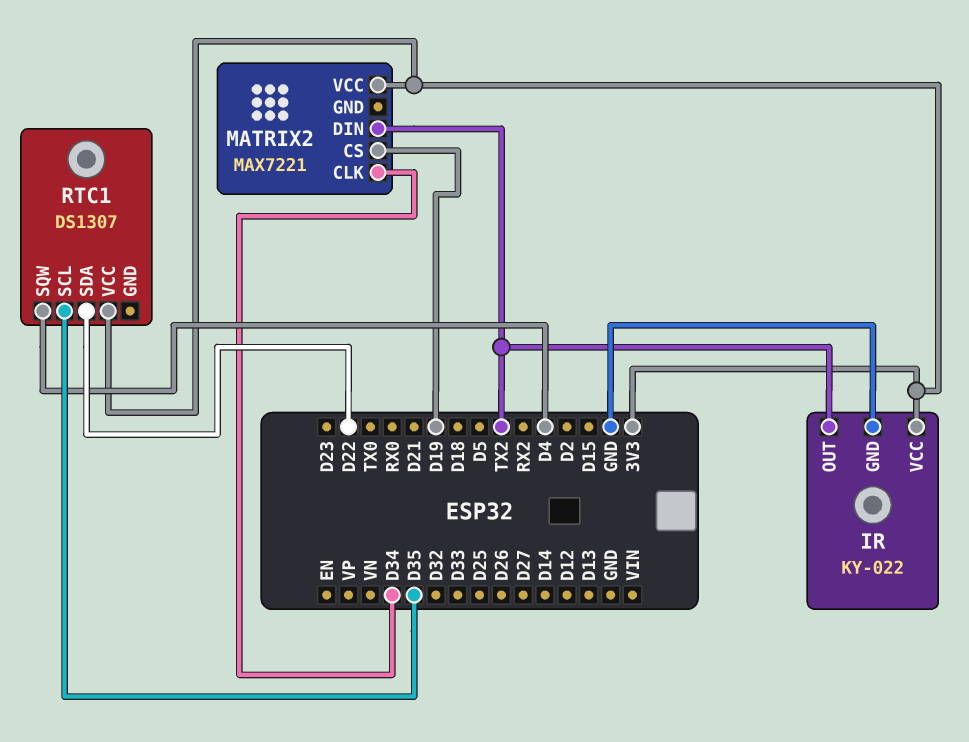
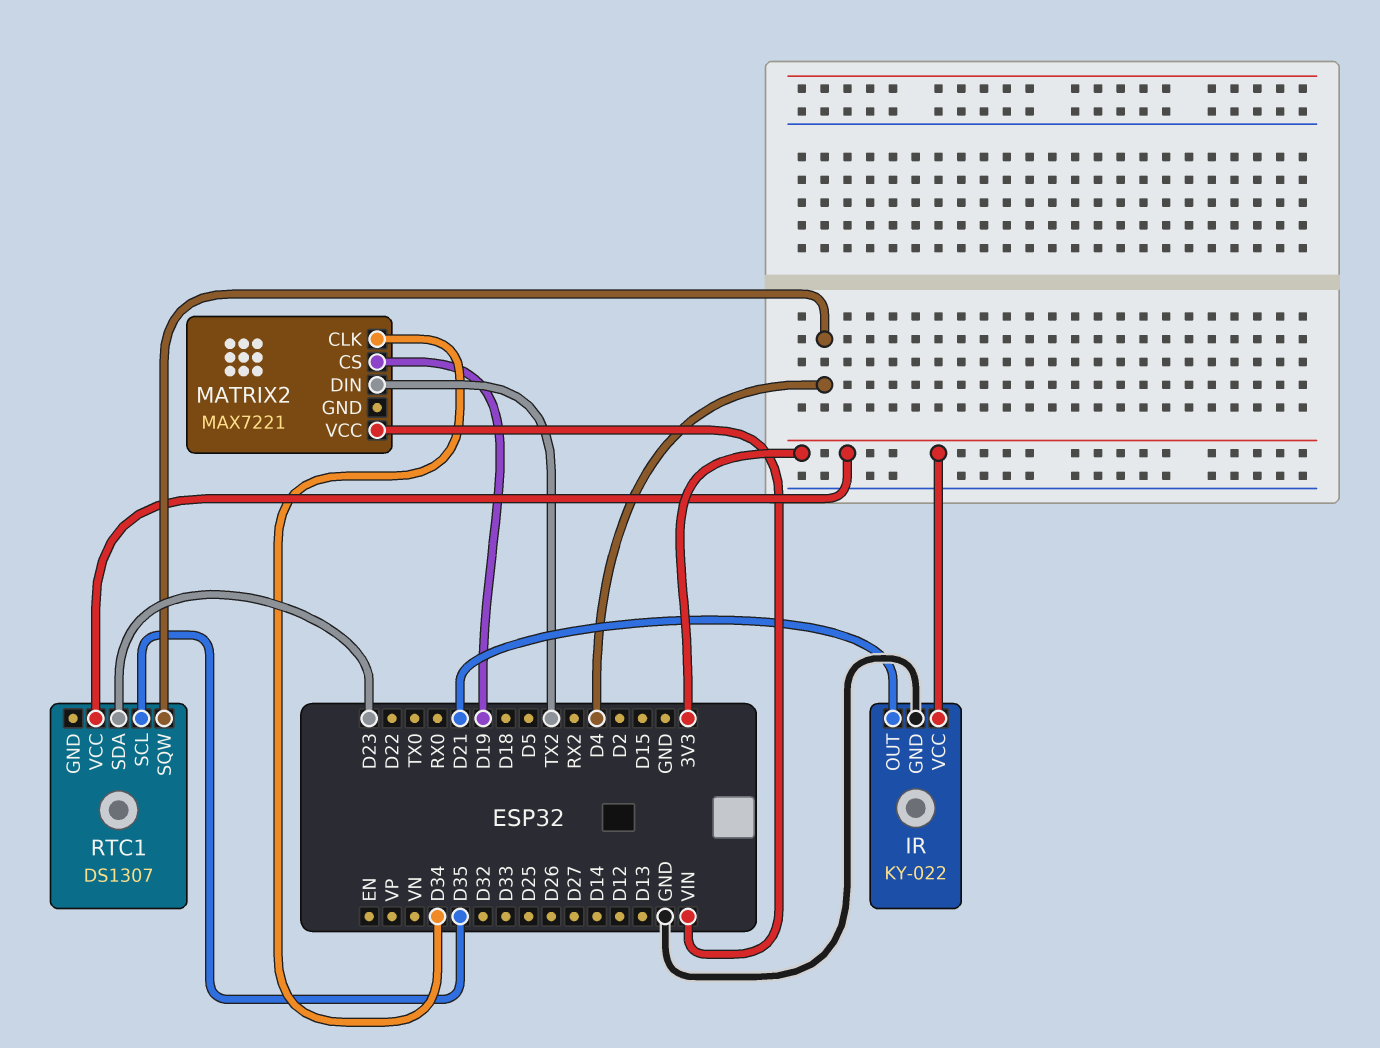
IR pin OUT: TX2 -> D21
MATRIX2 pin VCC: 3V3 -> VIN
RTC1 pin SDA: D22 -> D23

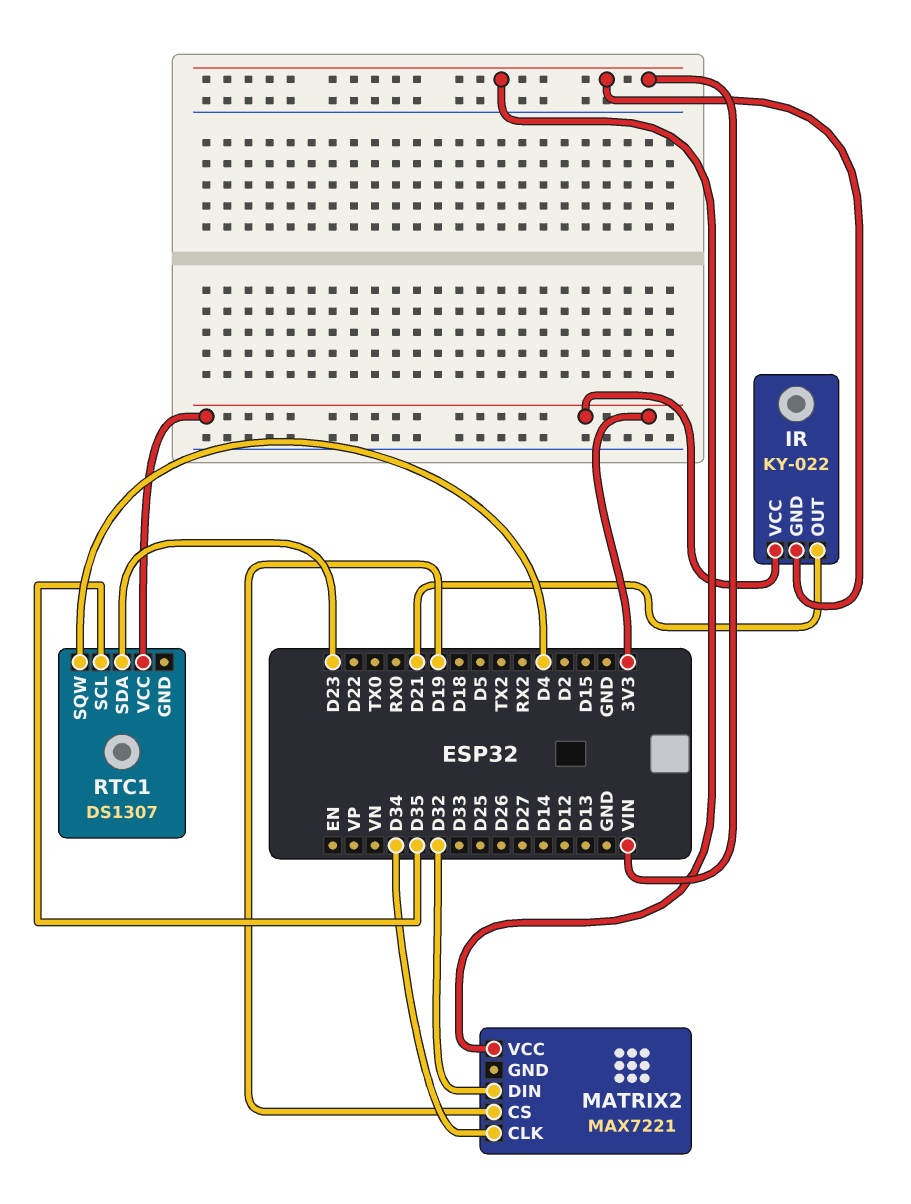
IR pin GND: GND -> VIN
MATRIX2 pin DIN: TX2 -> D32

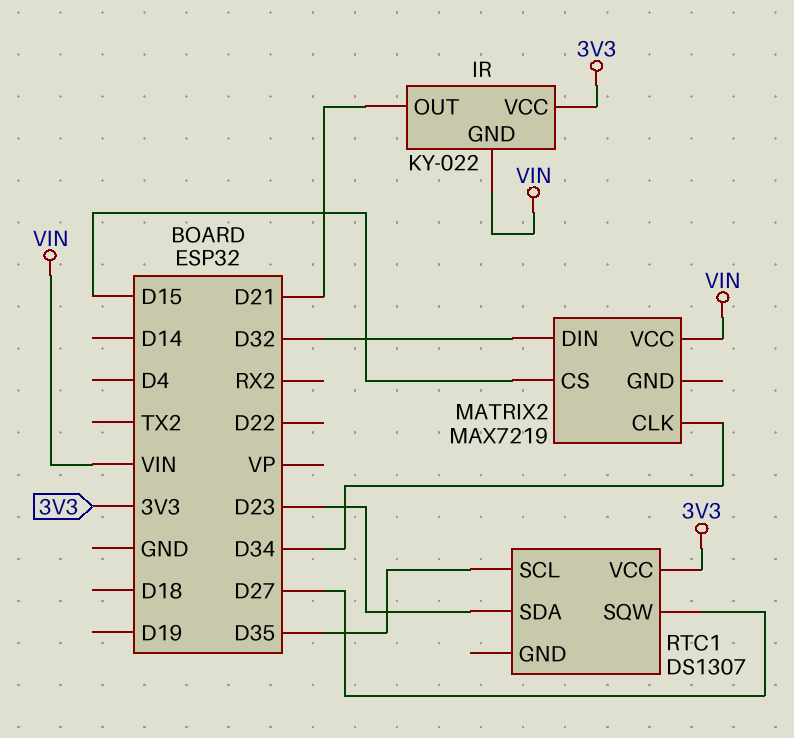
MATRIX2: MAX7221 -> MAX7219
MATRIX2 pin CS: D19 -> D15
RTC1 pin SQW: D4 -> D27

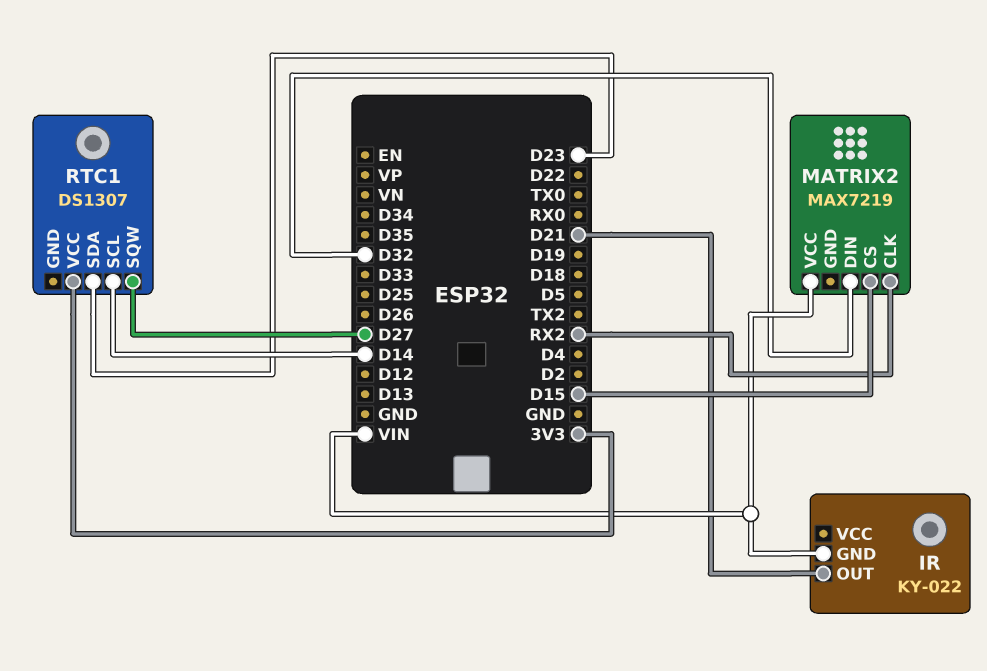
IR pin VCC: 3V3 -> none
MATRIX2 pin CLK: D34 -> RX2
RTC1 pin SCL: D35 -> D14

